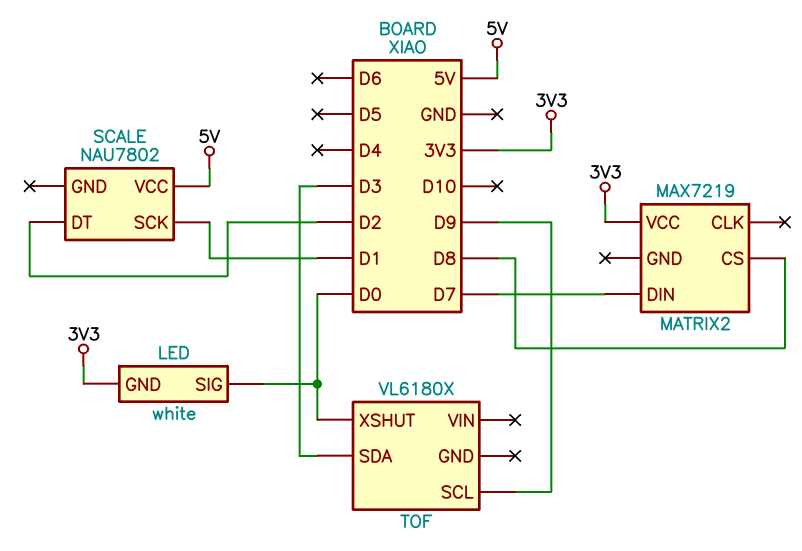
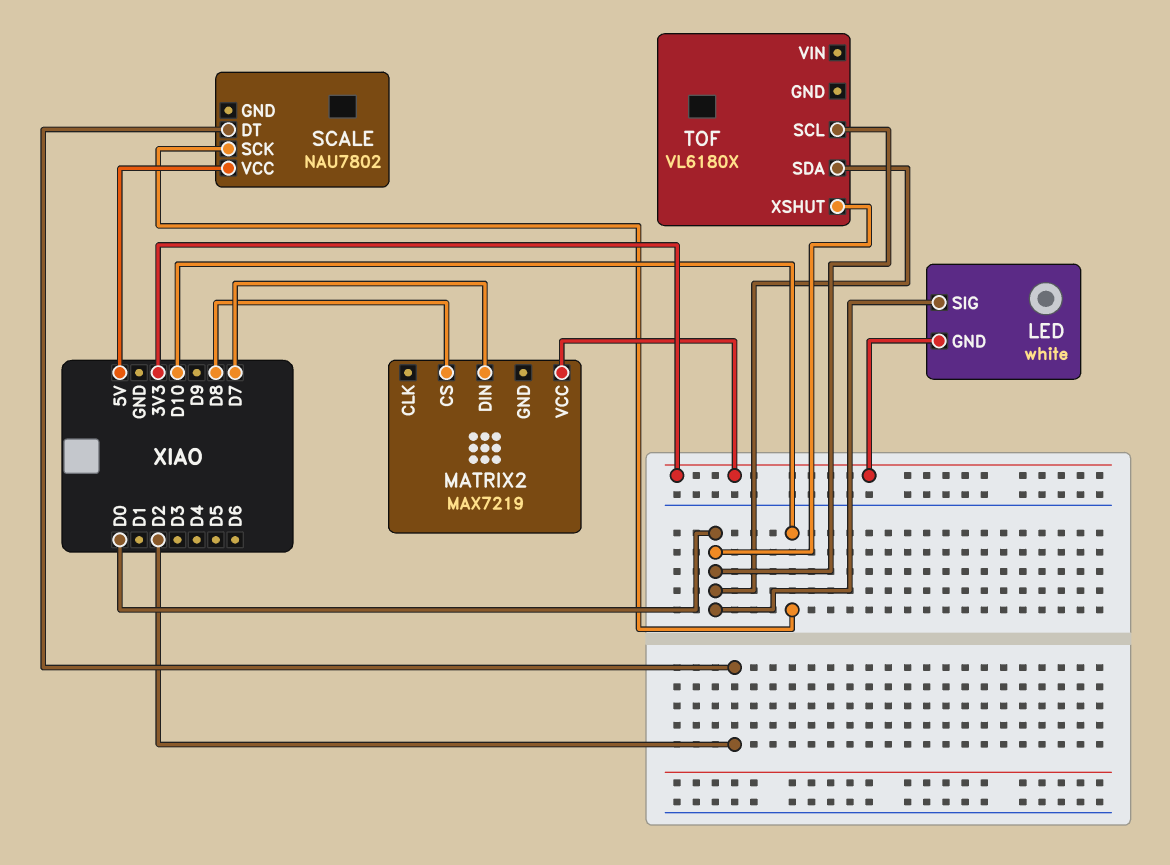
SCALE pin SCK: D1 -> D10
TOF pin SCL: D9 -> D0
TOF pin SDA: D3 -> D0

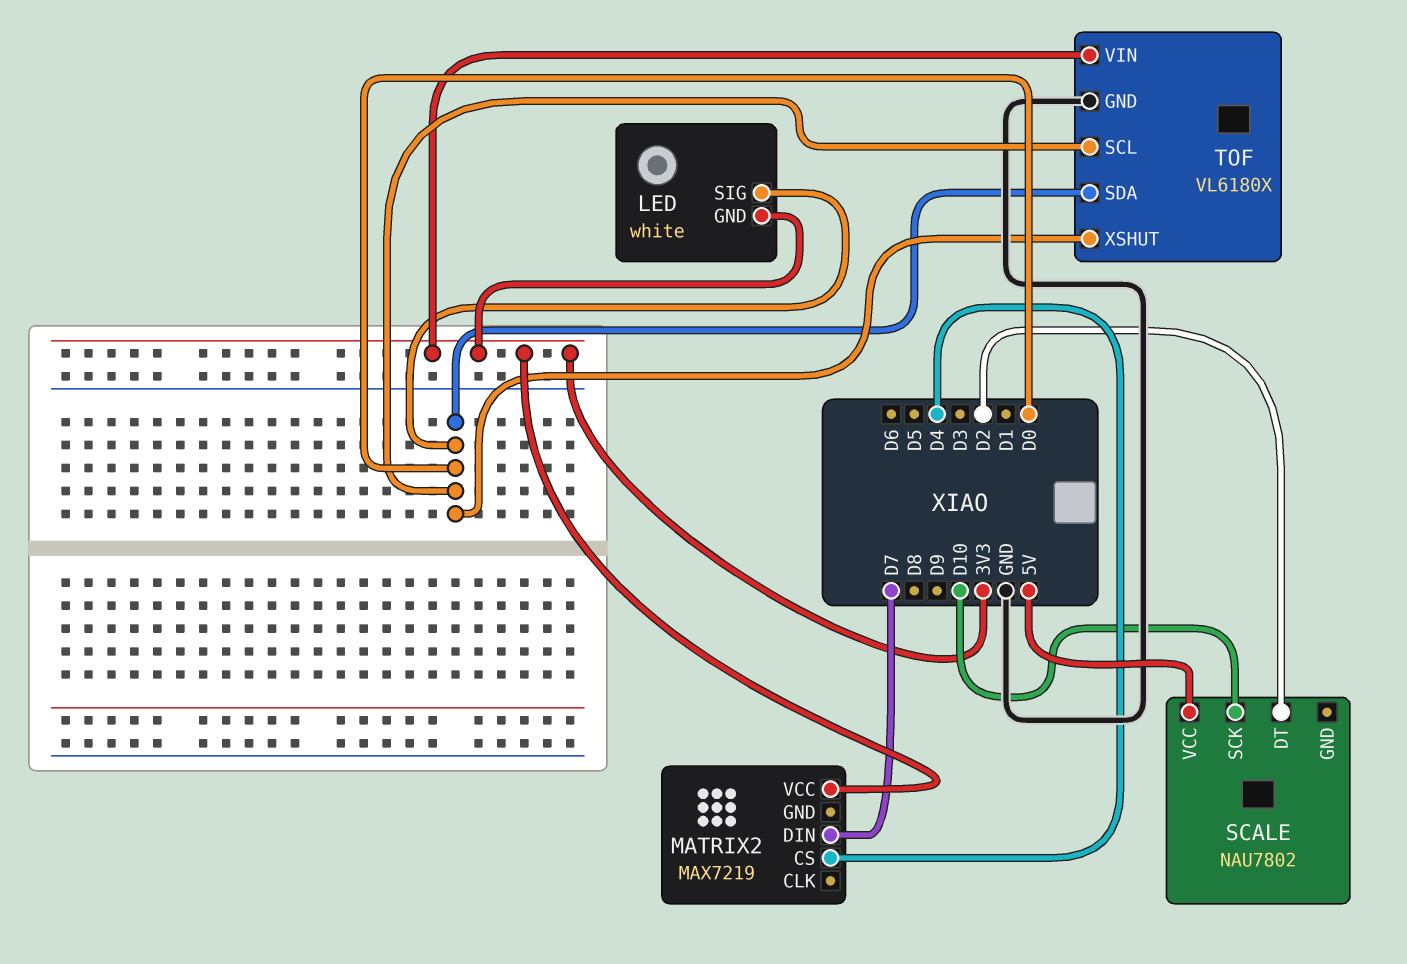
MATRIX2 pin CS: D8 -> D4
TOF pin GND: none -> GND
TOF pin VIN: none -> 3V3

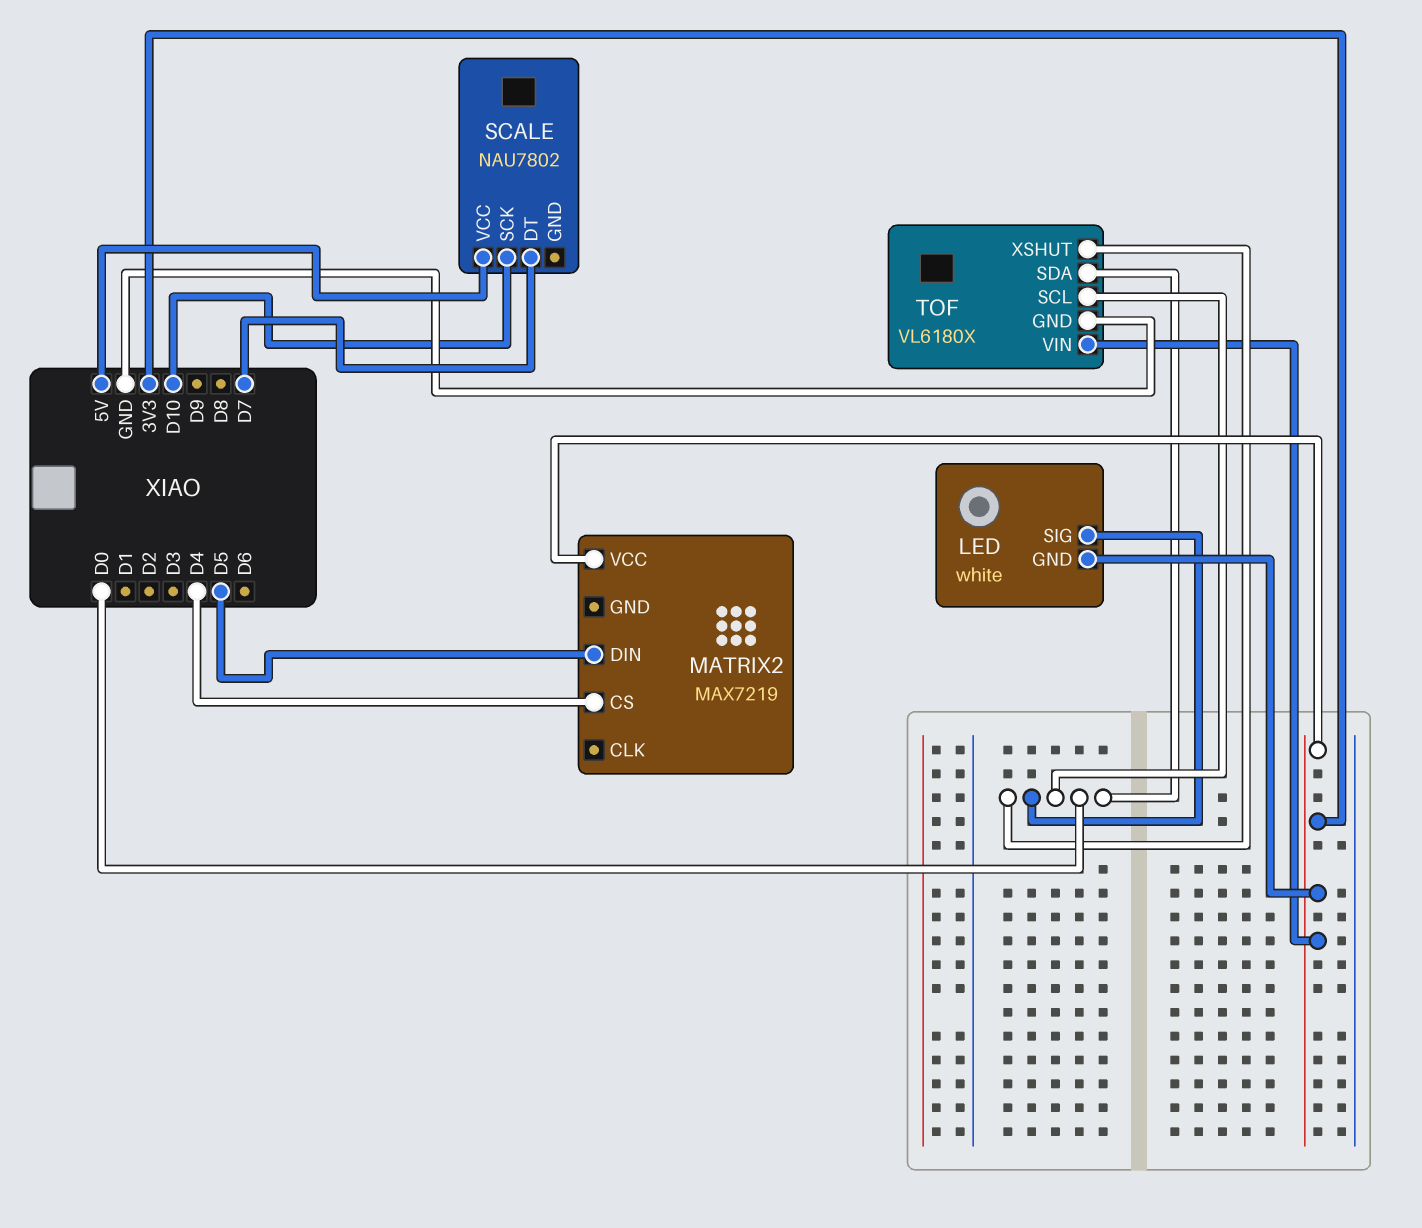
MATRIX2 pin DIN: D7 -> D5
SCALE pin DT: D2 -> D7

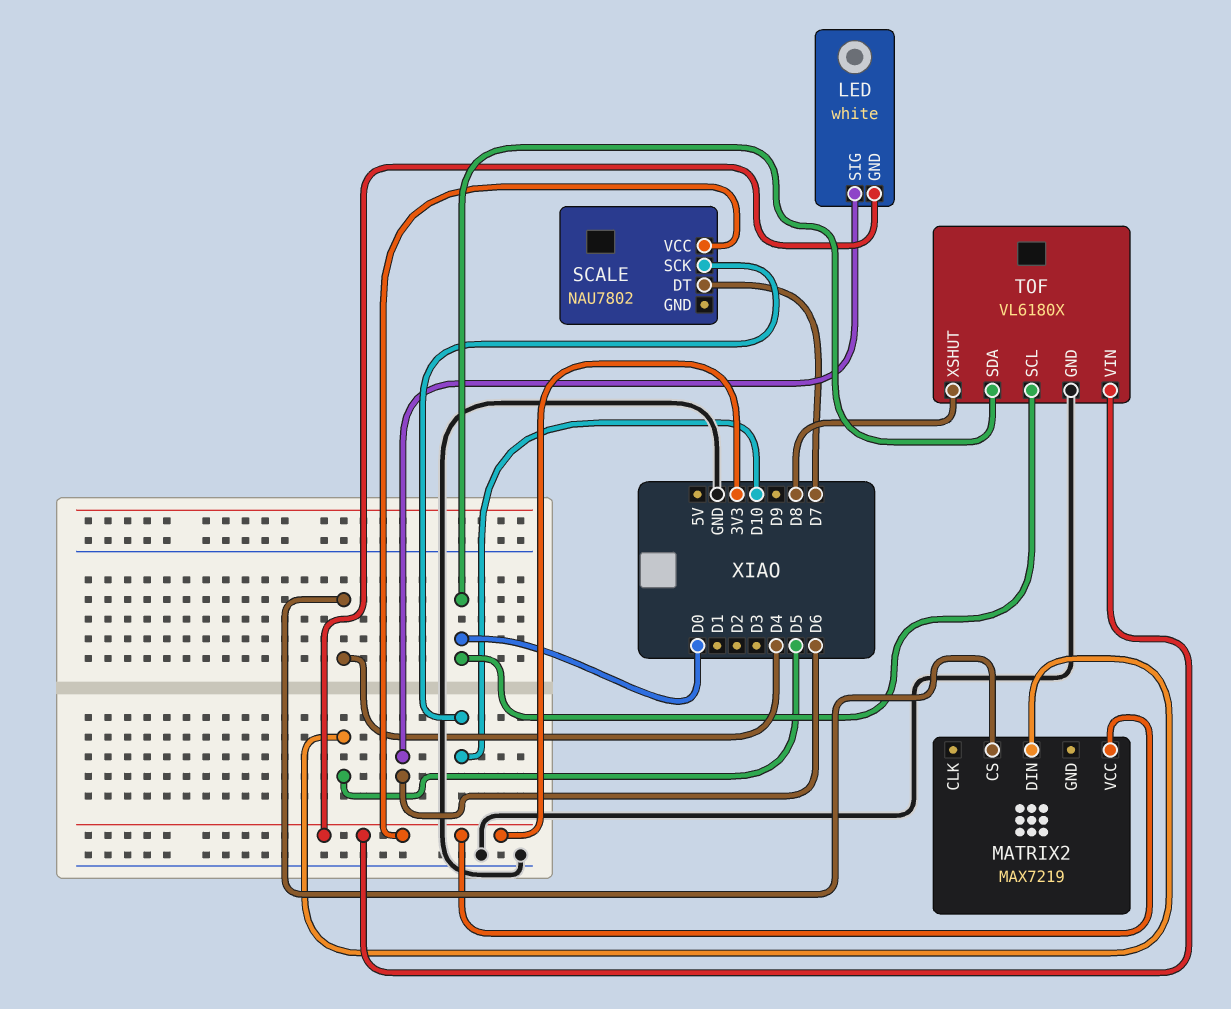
LED pin SIG: D0 -> D6
SCALE pin VCC: 5V -> 3V3
TOF pin XSHUT: D0 -> D8

